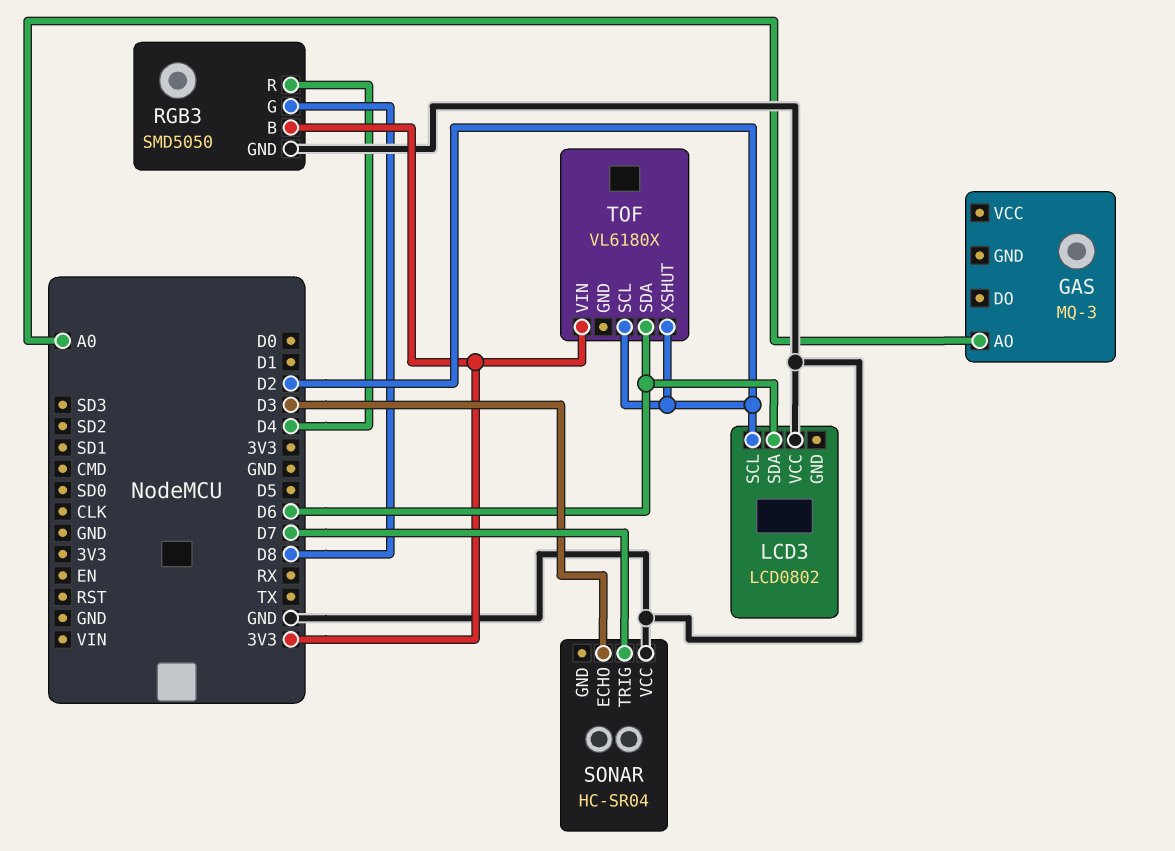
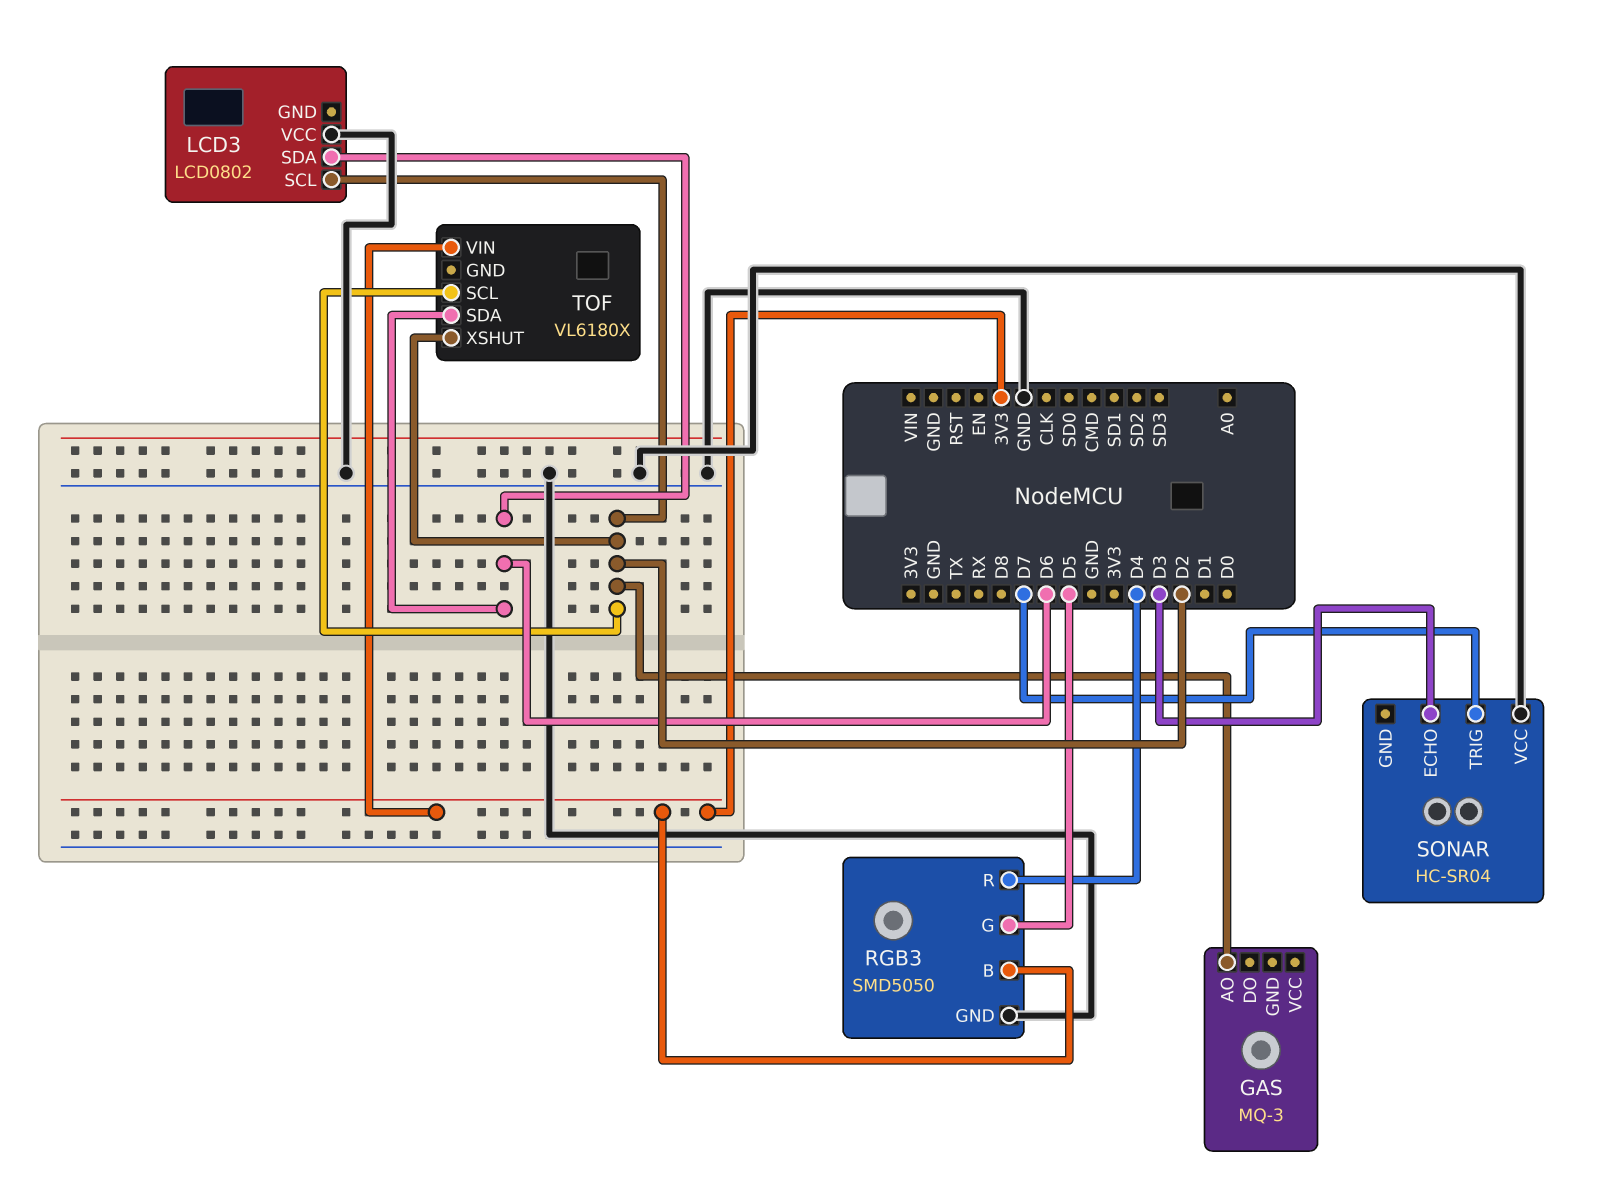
GAS pin AO: A0 -> D2
RGB3 pin G: D8 -> D5

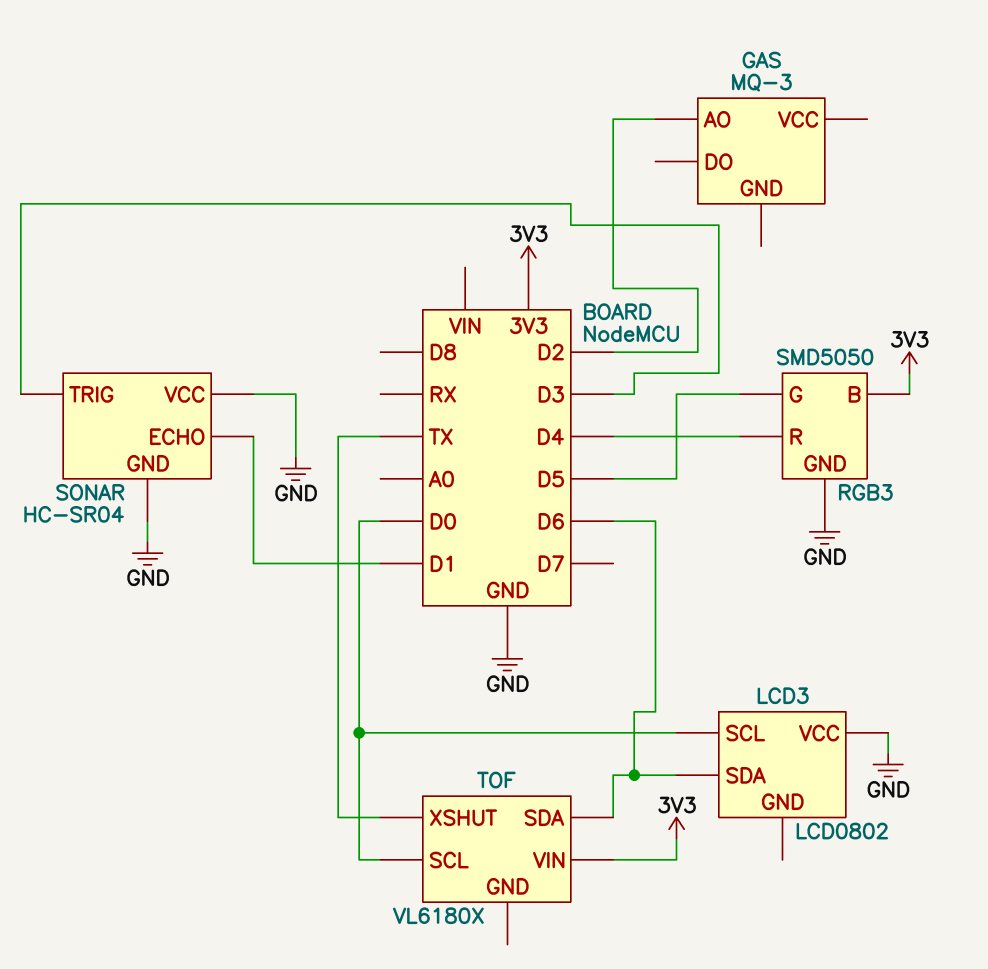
LCD3 pin SCL: D2 -> D0
SONAR pin ECHO: D3 -> D1
SONAR pin GND: none -> GND
SONAR pin TRIG: D7 -> D3
TOF pin SCL: D2 -> D0
TOF pin XSHUT: D2 -> TX

